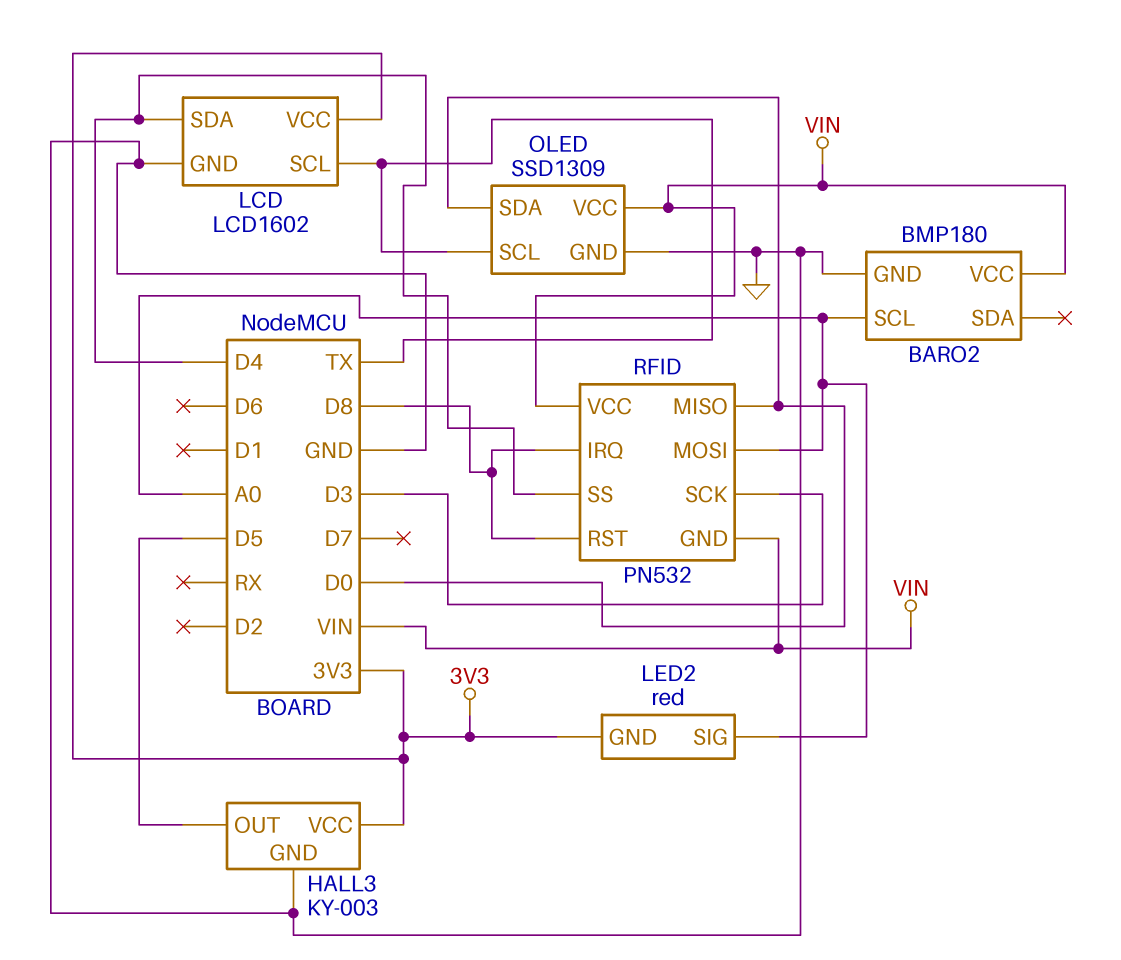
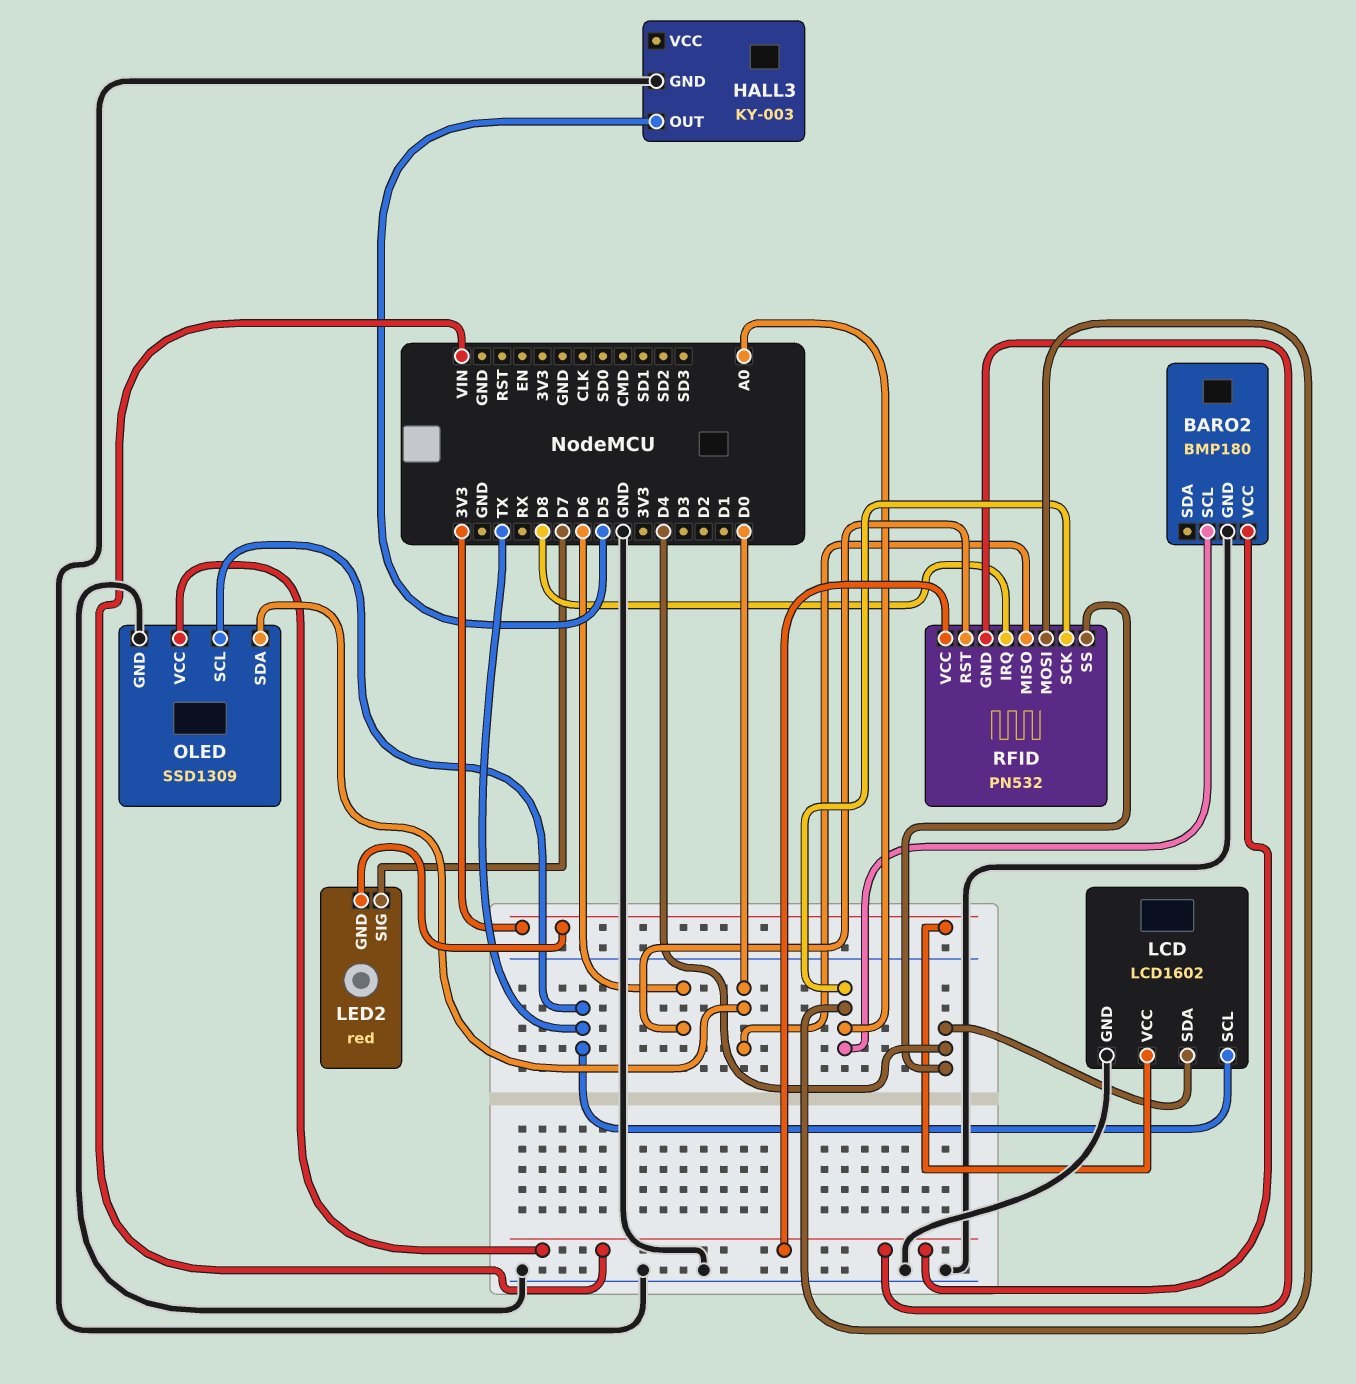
HALL3 pin VCC: 3V3 -> none
LED2 pin SIG: A0 -> D7
RFID pin RST: D8 -> D6
RFID pin SCK: D3 -> A0

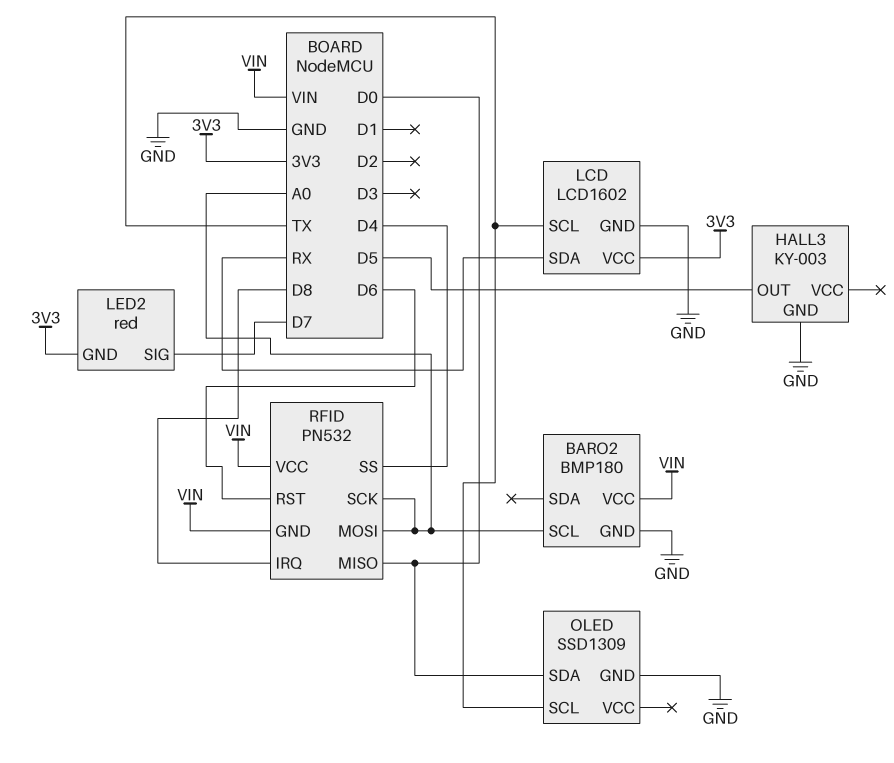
LCD pin SDA: D4 -> RX
OLED pin VCC: VIN -> none

